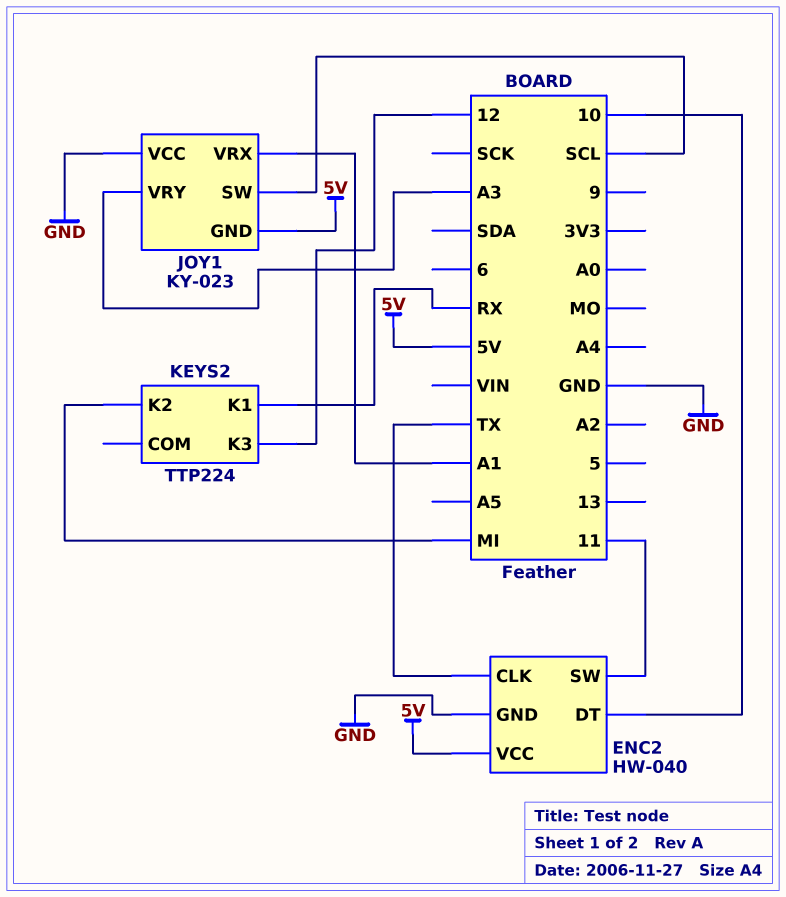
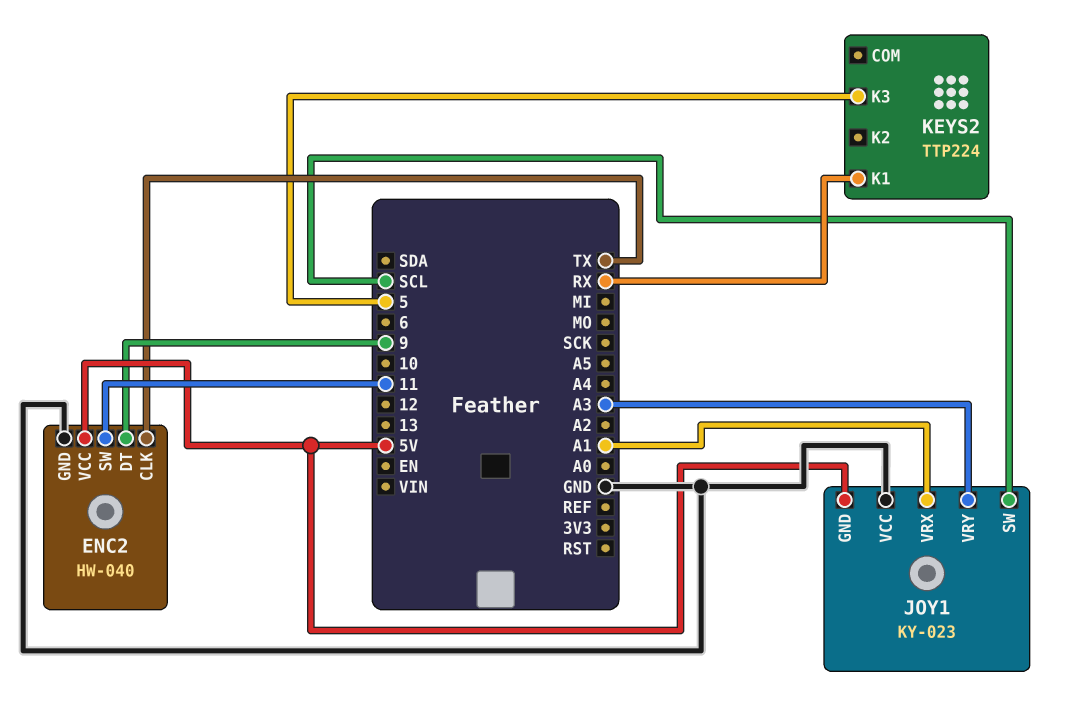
ENC2 pin DT: 10 -> 9
KEYS2 pin K2: MI -> none
KEYS2 pin K3: 12 -> 5

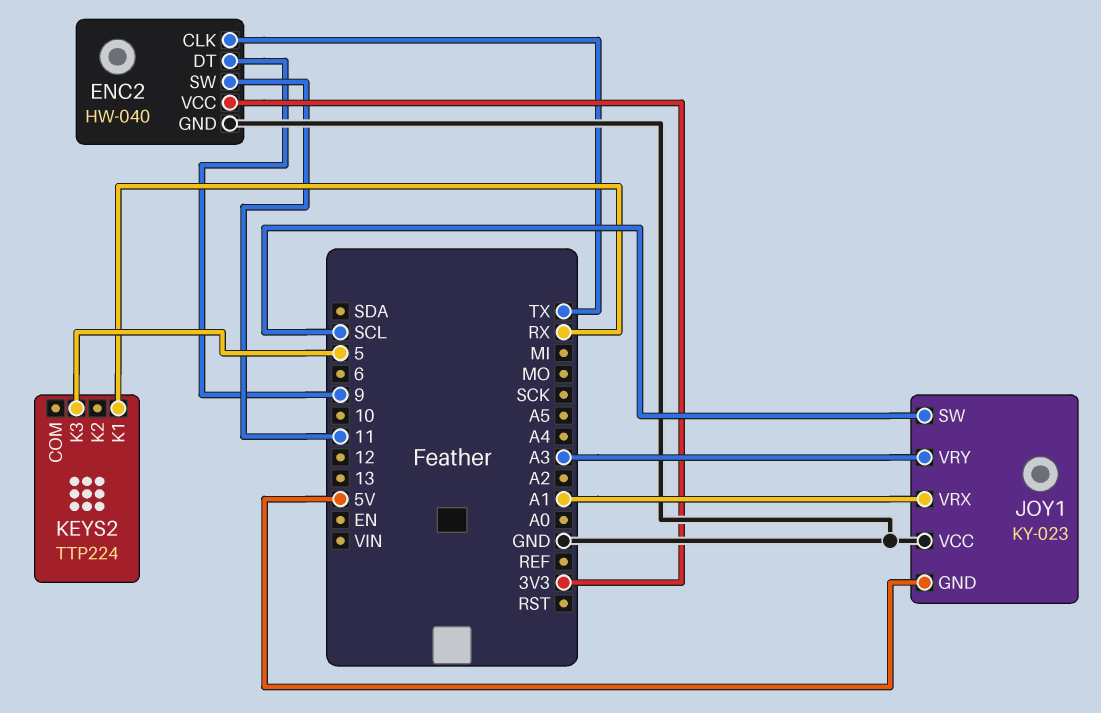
ENC2 pin VCC: 5V -> 3V3

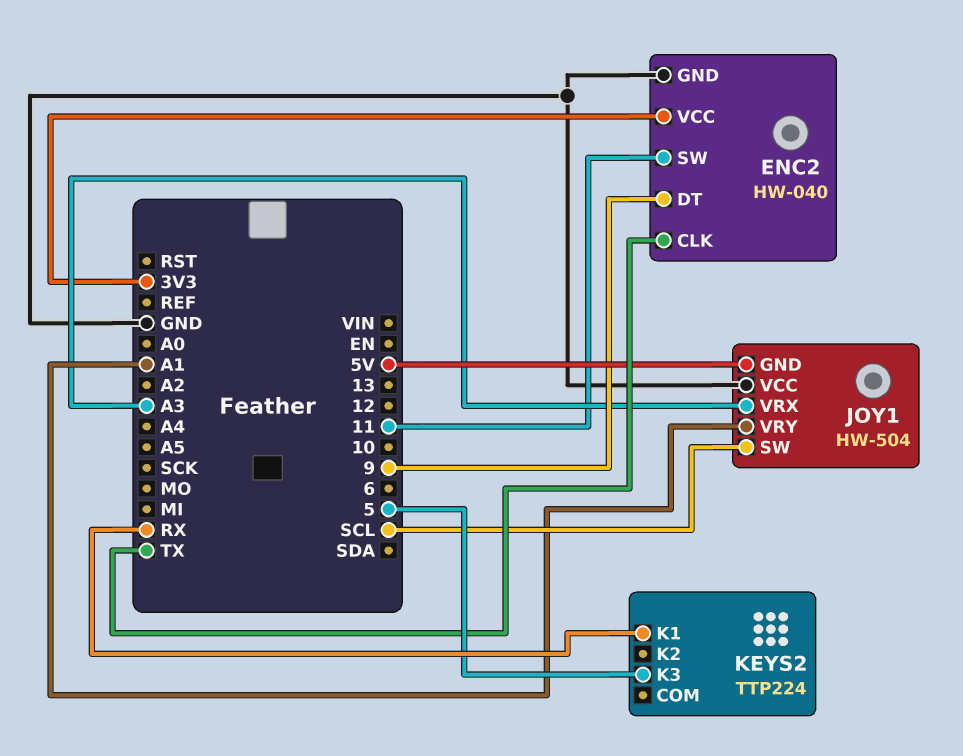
JOY1: KY-023 -> HW-504
JOY1 pin VRX: A1 -> A3
JOY1 pin VRY: A3 -> A1

